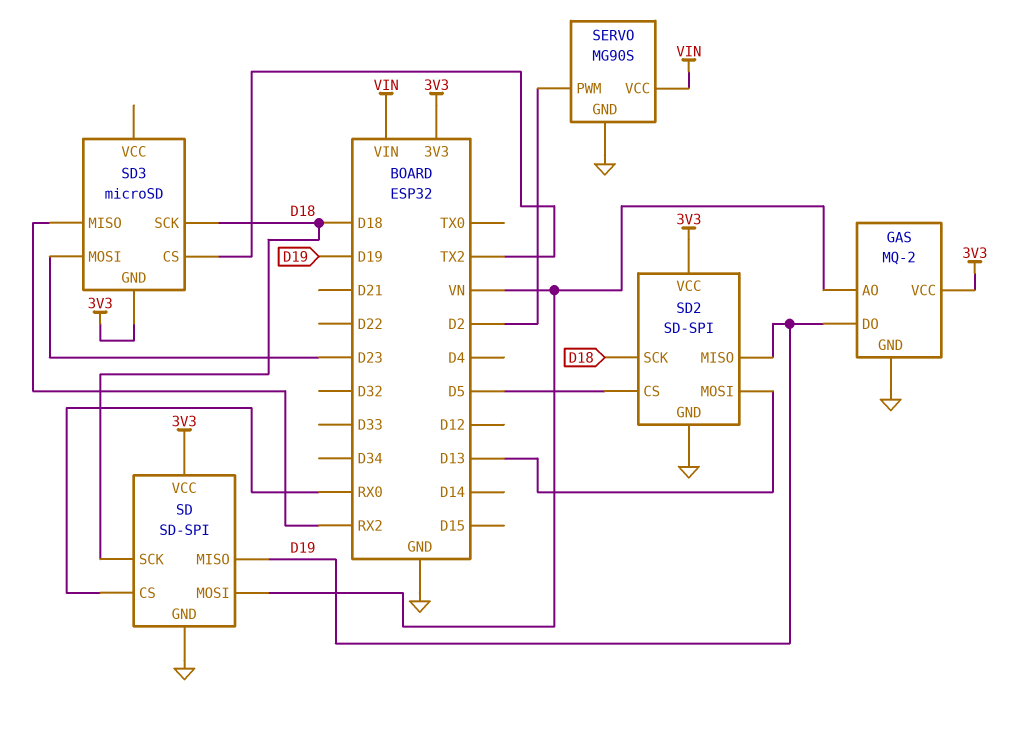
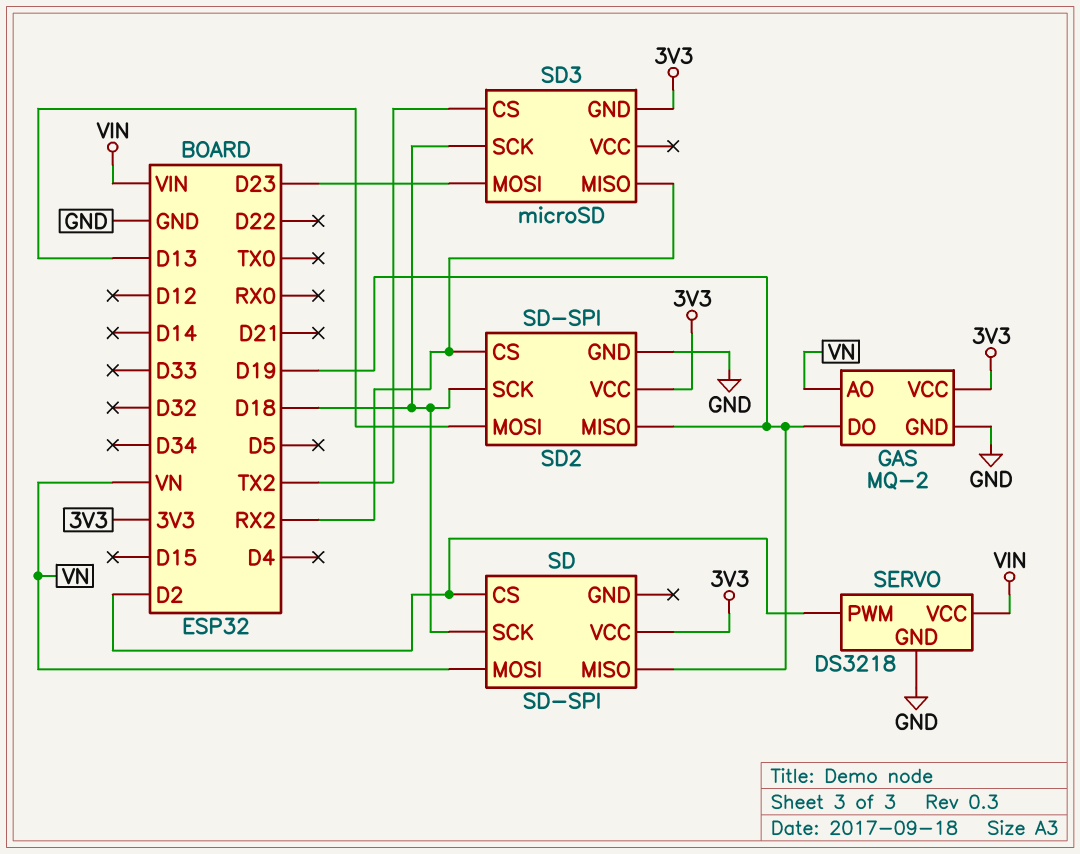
SD pin CS: RX0 -> D2
SD pin GND: GND -> none
SD2 pin CS: D5 -> RX2
SERVO: MG90S -> DS3218

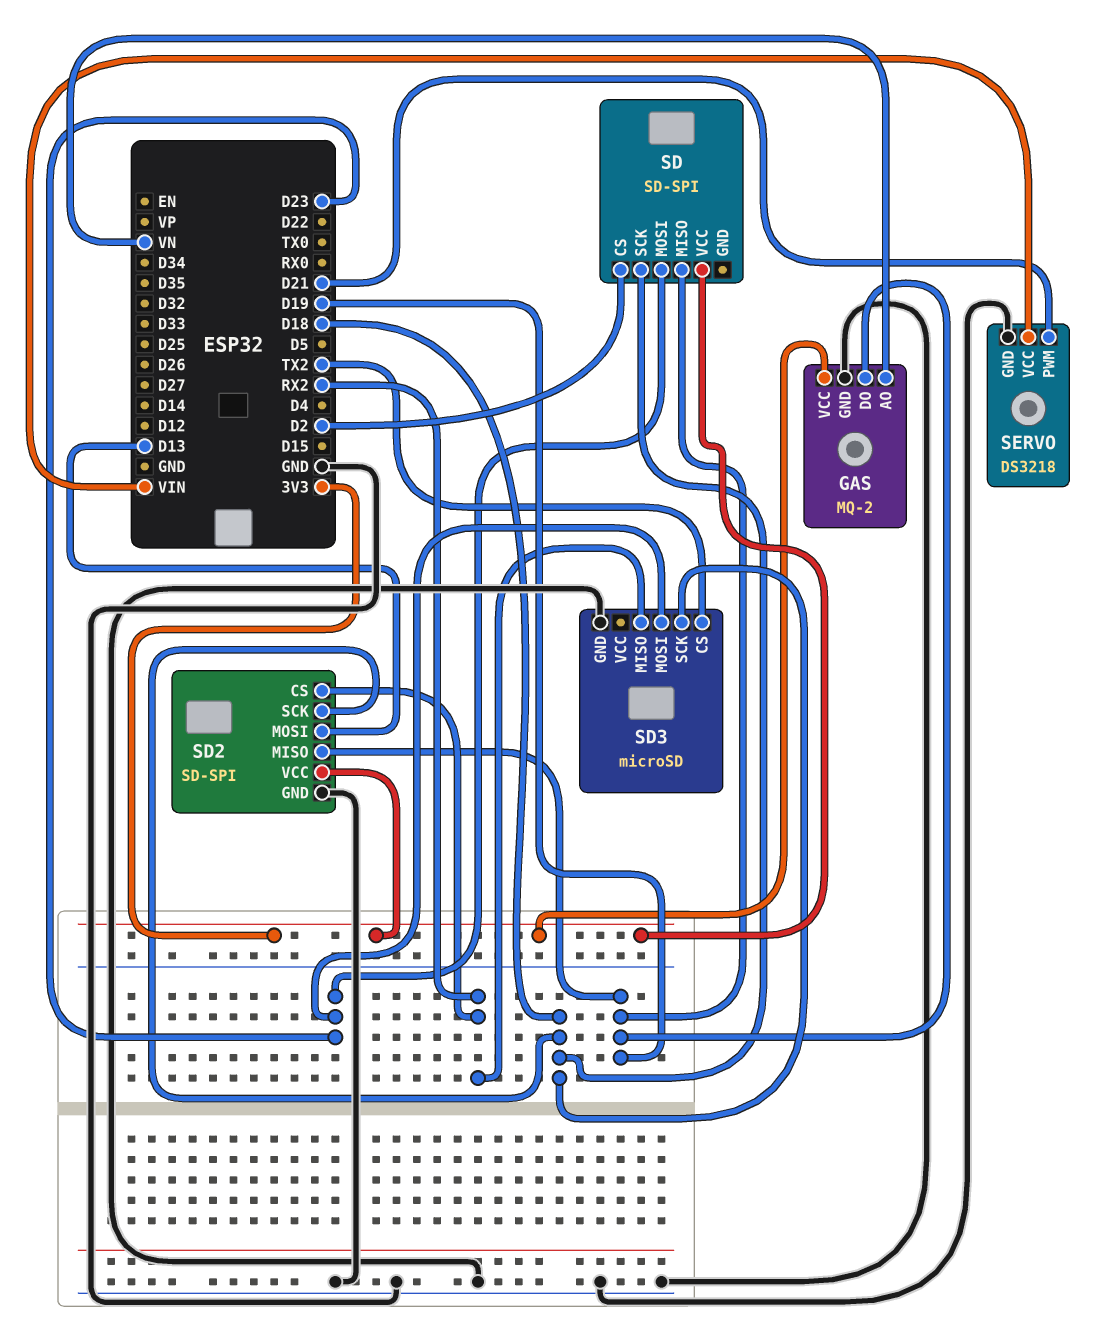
SD pin MOSI: VN -> D23
SD3 pin GND: 3V3 -> GND
SERVO pin PWM: D2 -> D21

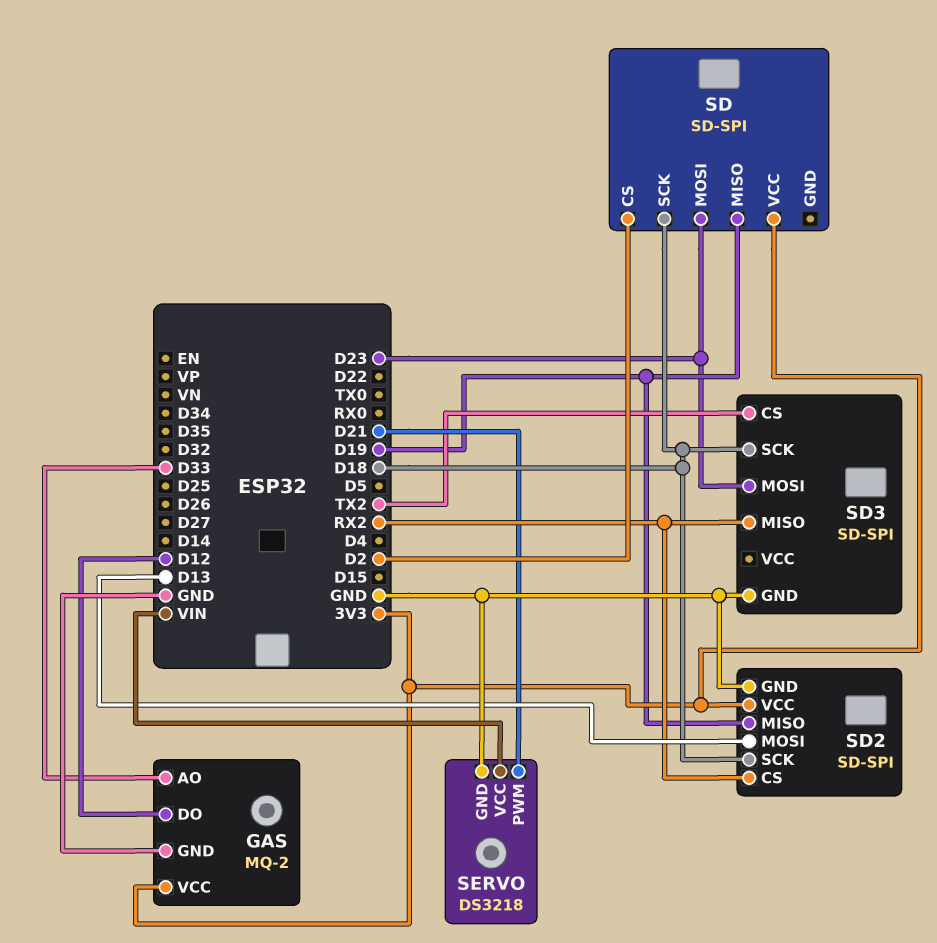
GAS pin AO: VN -> D33
GAS pin DO: D19 -> D12
SD3: microSD -> SD-SPI

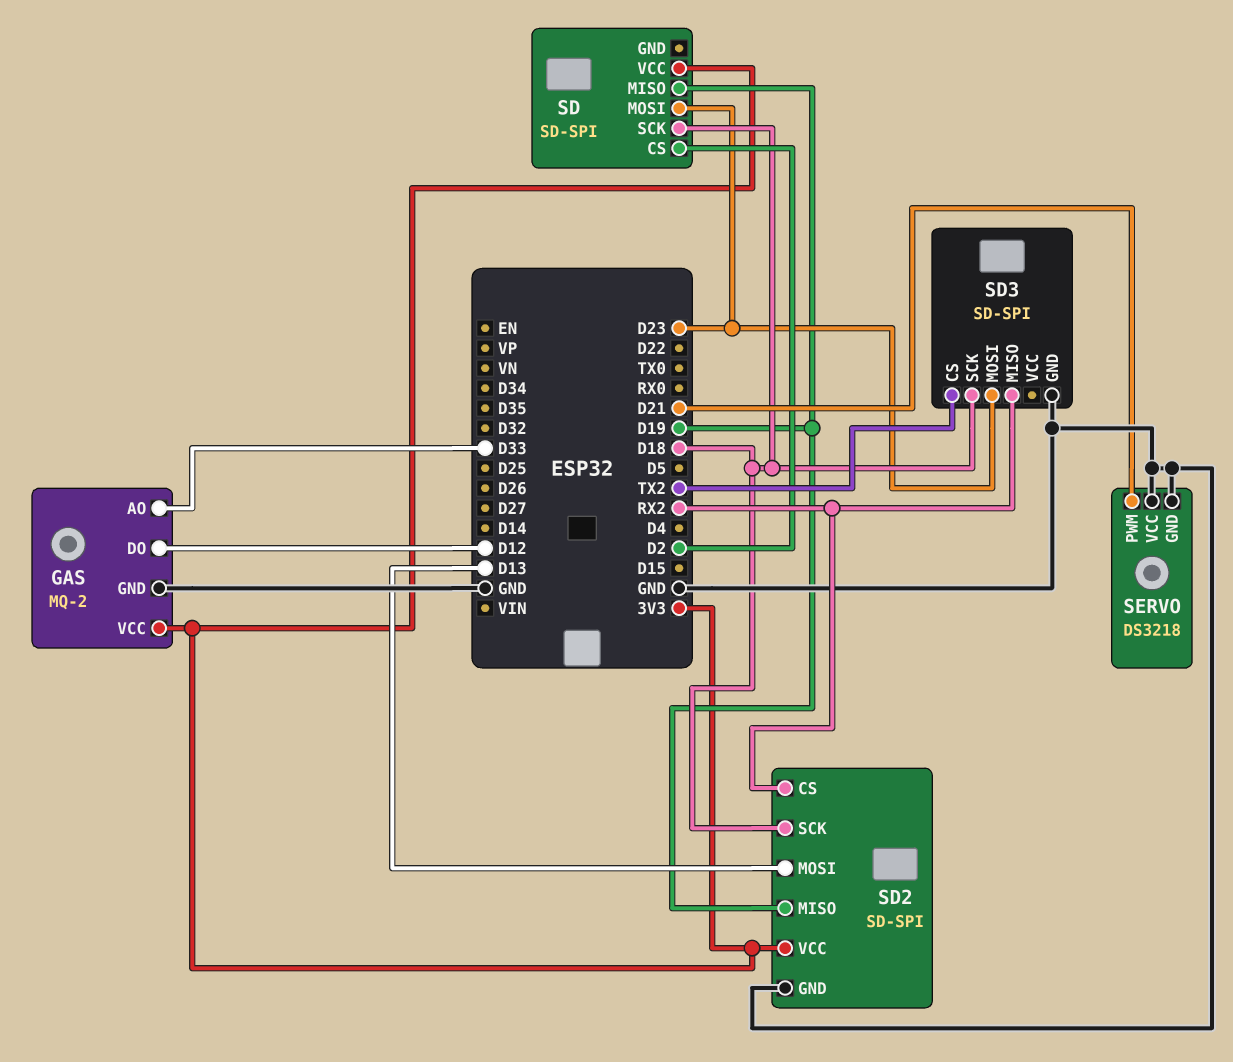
SERVO pin VCC: VIN -> GND

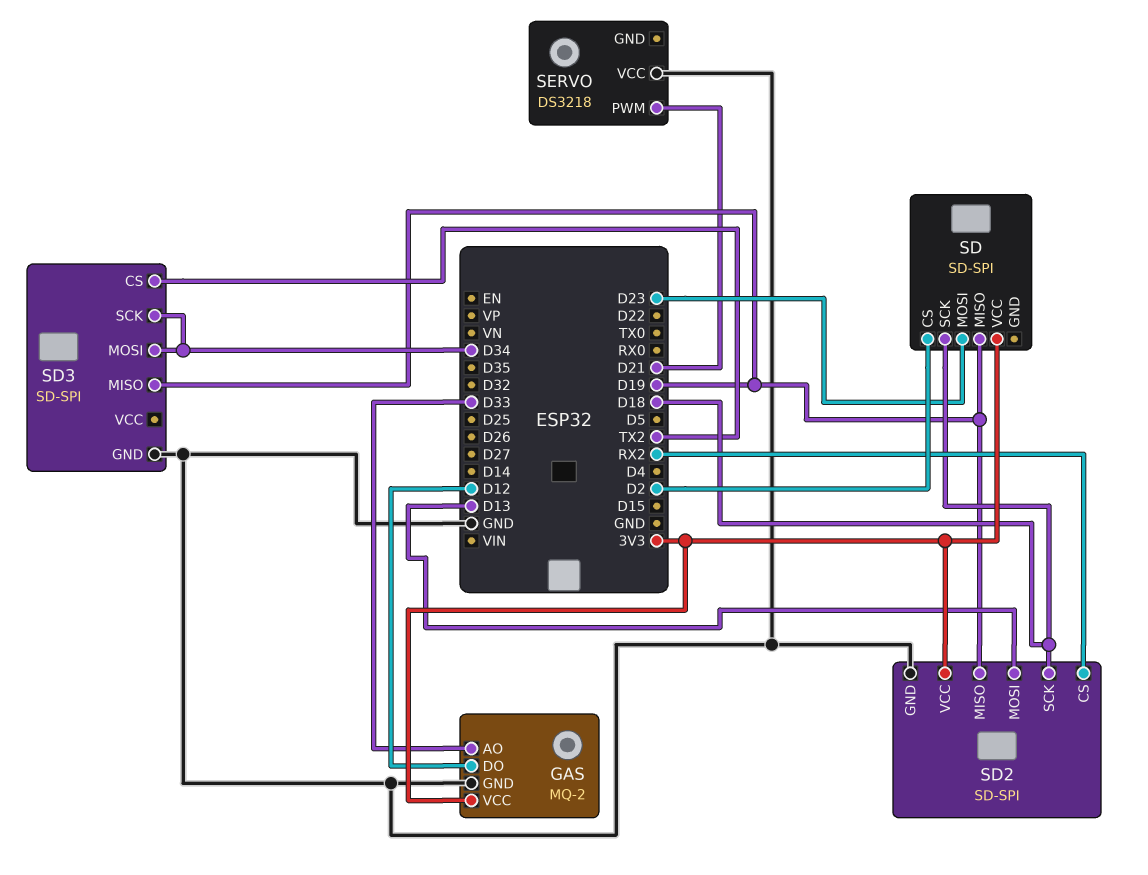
SD3 pin MISO: RX2 -> D19
SD3 pin MOSI: D23 -> D34
SD3 pin SCK: D18 -> D34
SERVO pin GND: GND -> none

